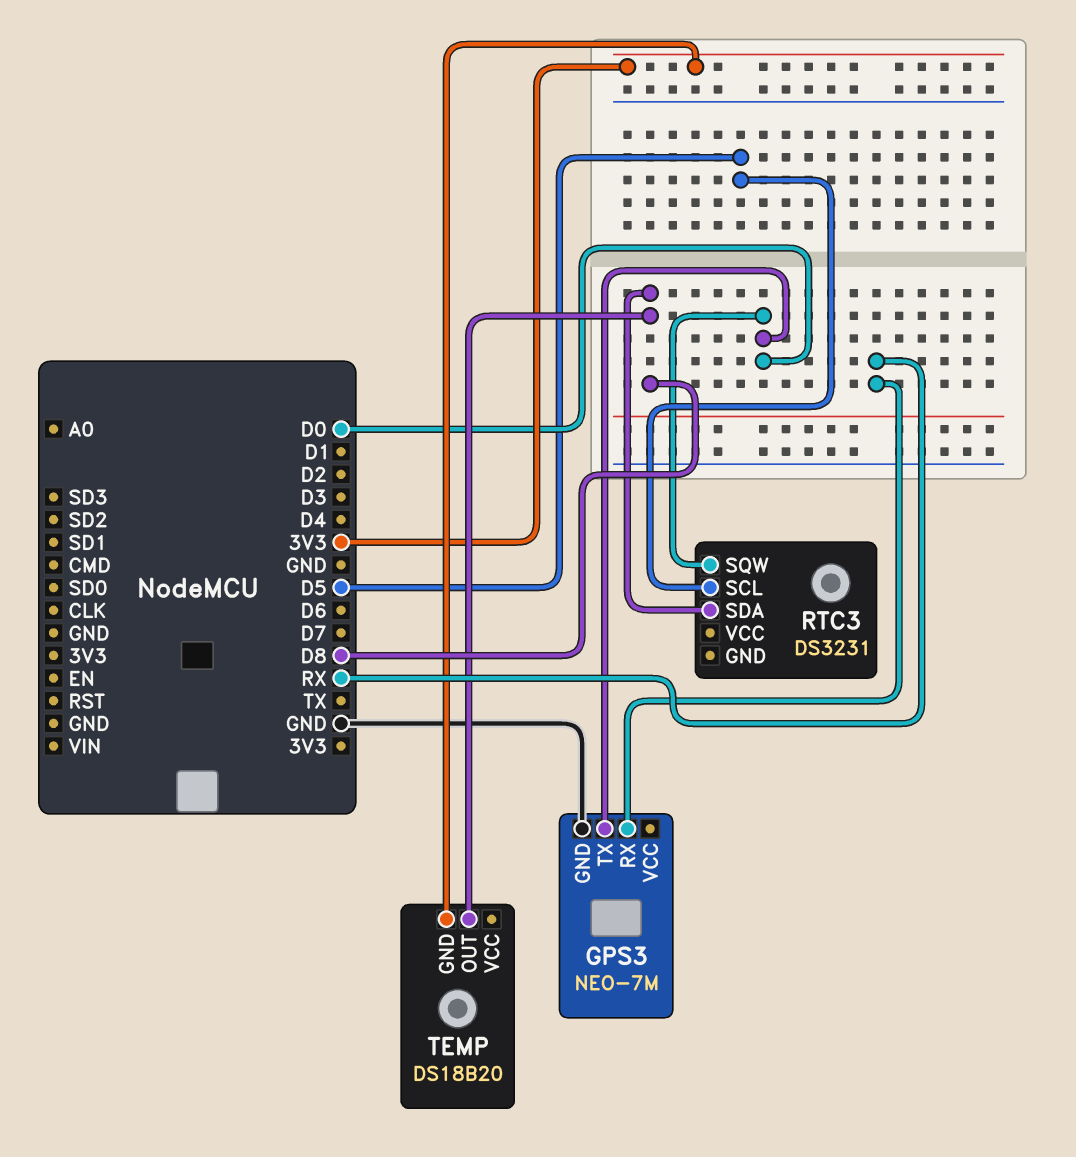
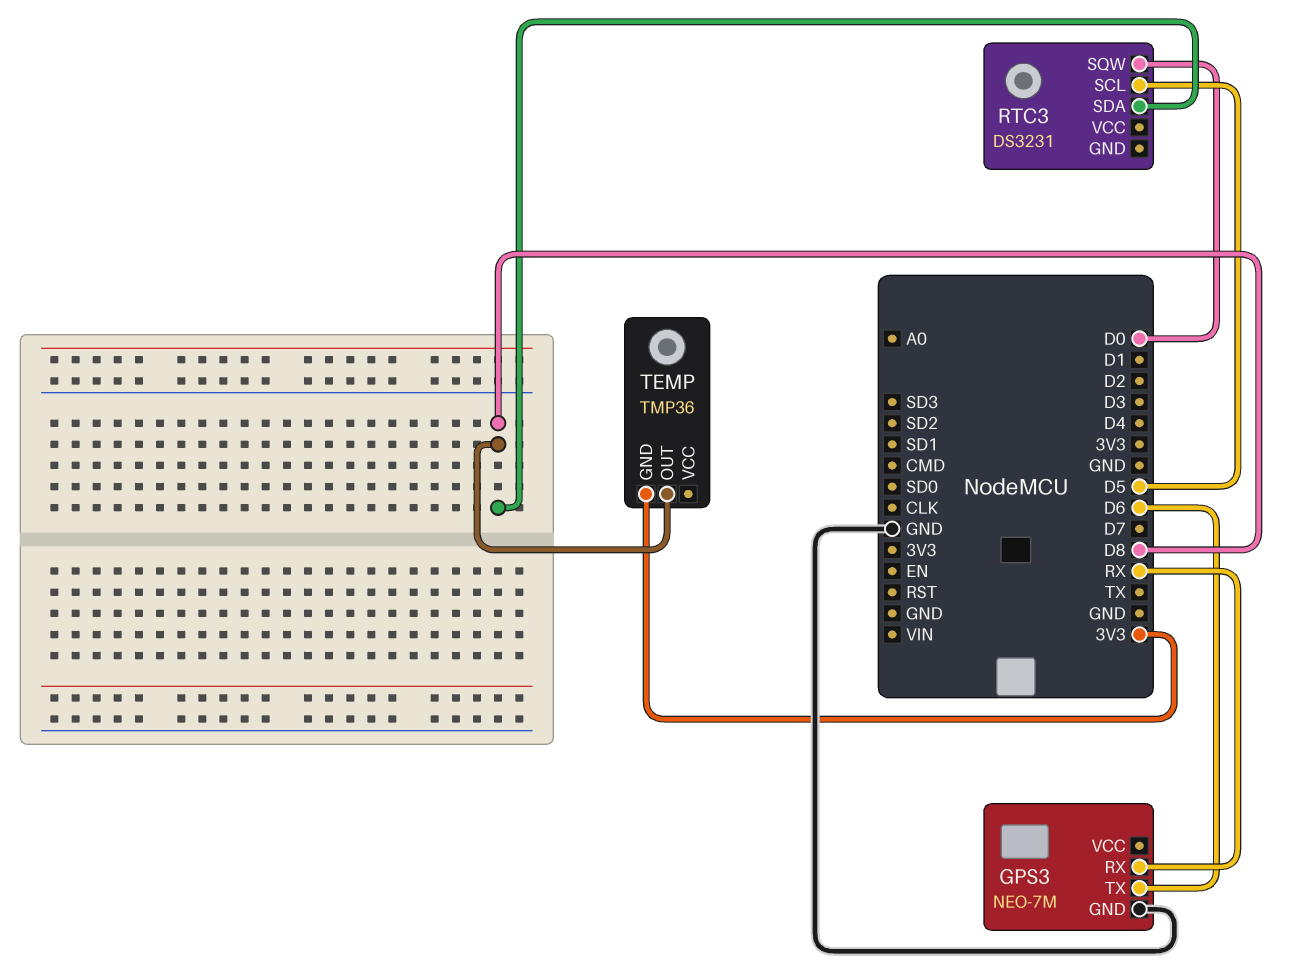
GPS3 pin TX: D0 -> D6
TEMP: DS18B20 -> TMP36

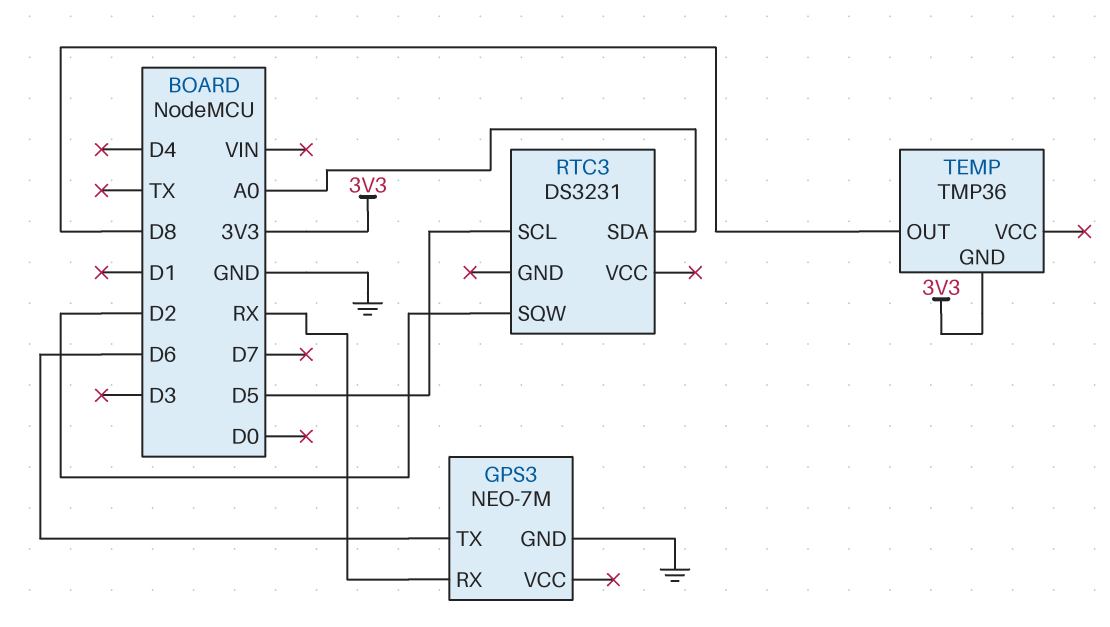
RTC3 pin SDA: D8 -> A0
RTC3 pin SQW: D0 -> D2

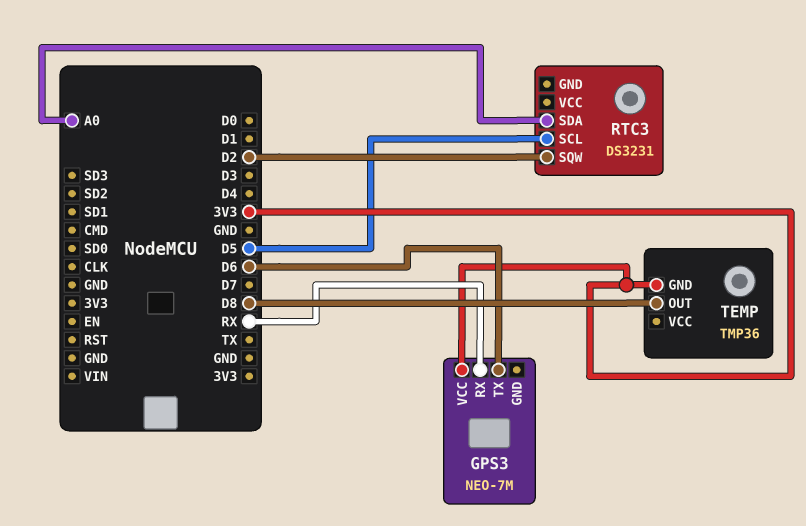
GPS3 pin GND: GND -> none
GPS3 pin VCC: none -> 3V3

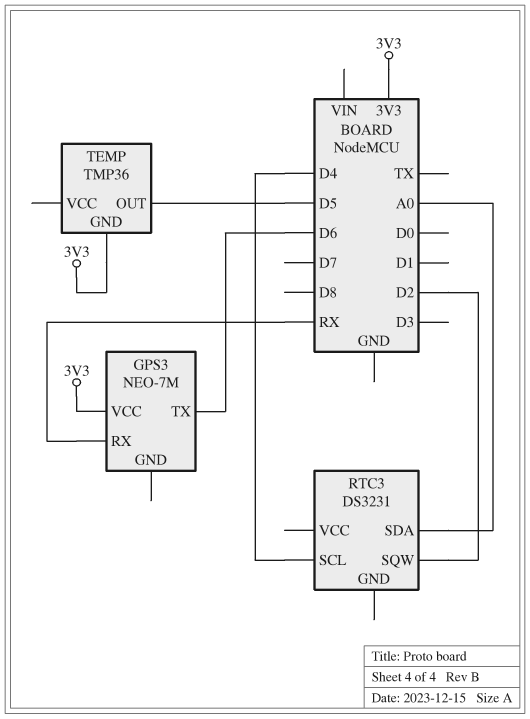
RTC3 pin SCL: D5 -> D4
TEMP pin OUT: D8 -> D5

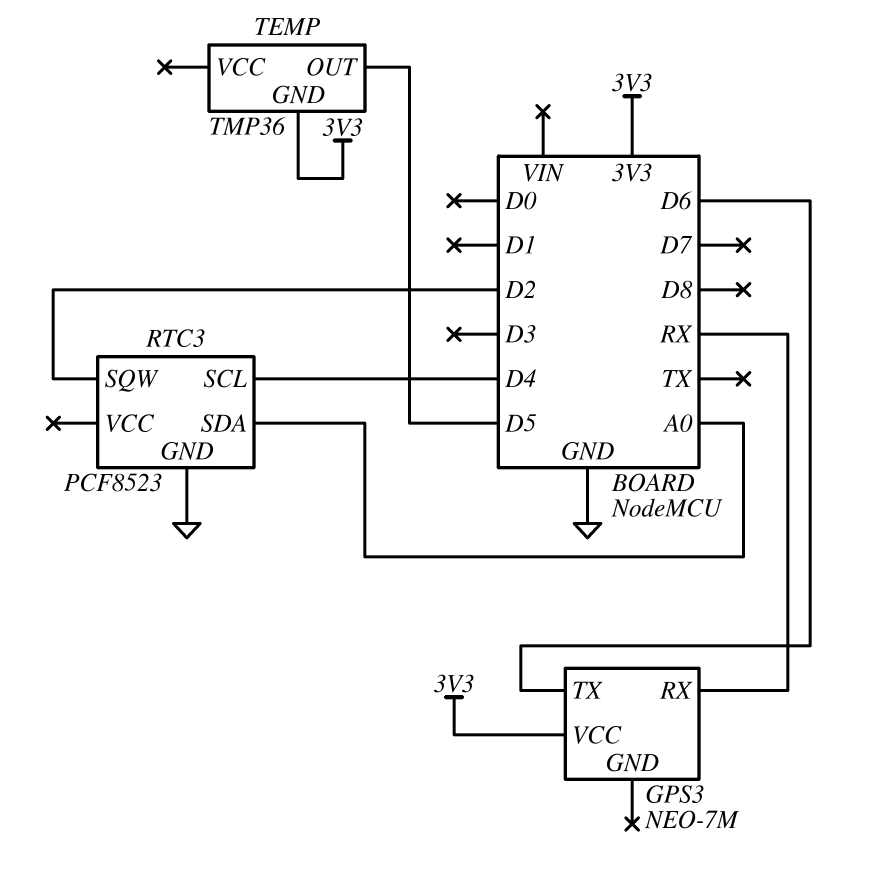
RTC3: DS3231 -> PCF8523
RTC3 pin GND: none -> GND

